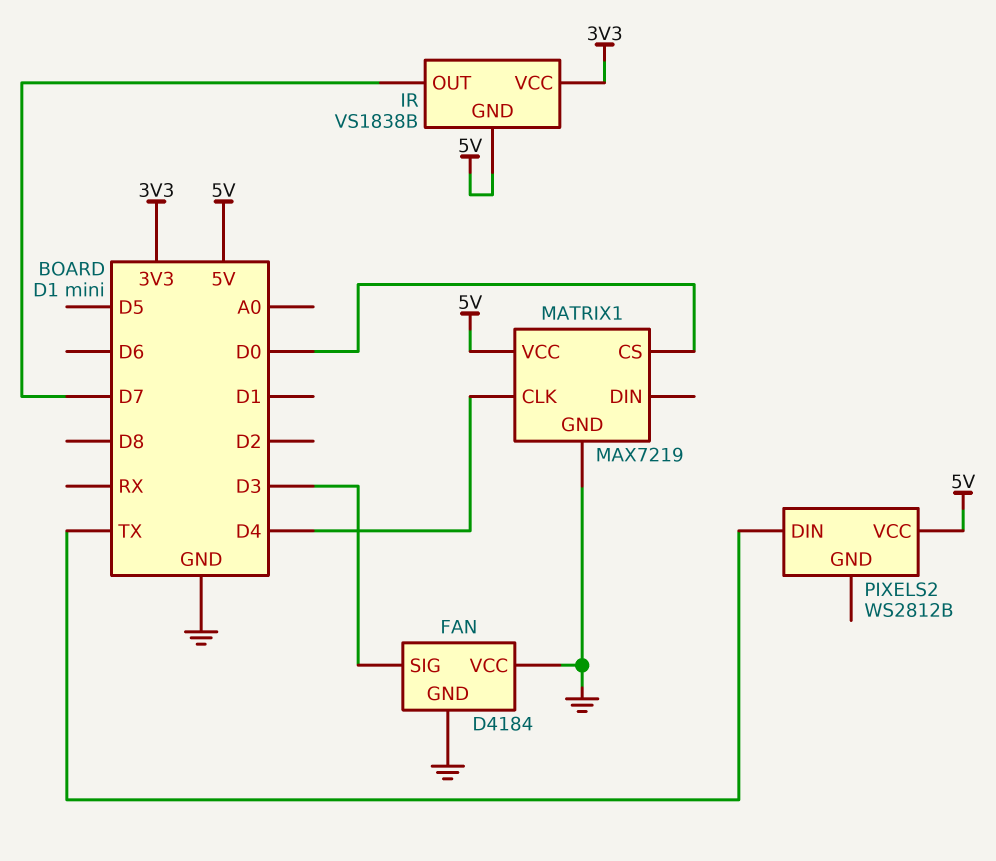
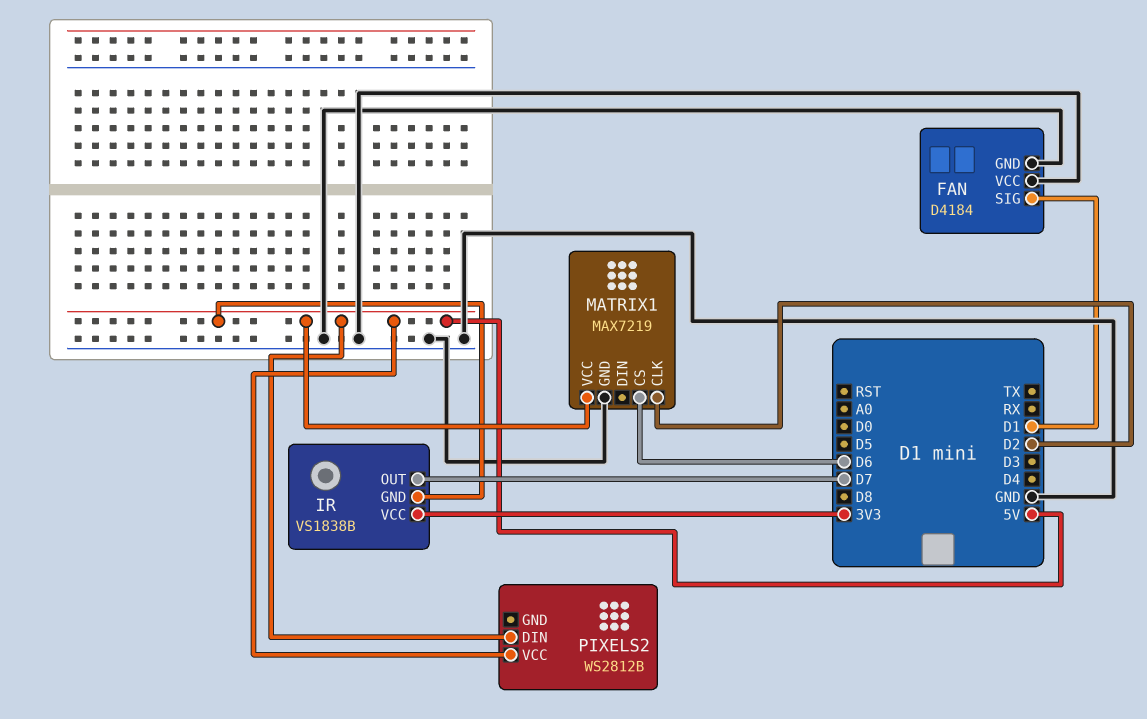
FAN pin SIG: D3 -> D1
MATRIX1 pin CLK: D4 -> D2
MATRIX1 pin CS: D0 -> D6
PIXELS2 pin DIN: TX -> 5V

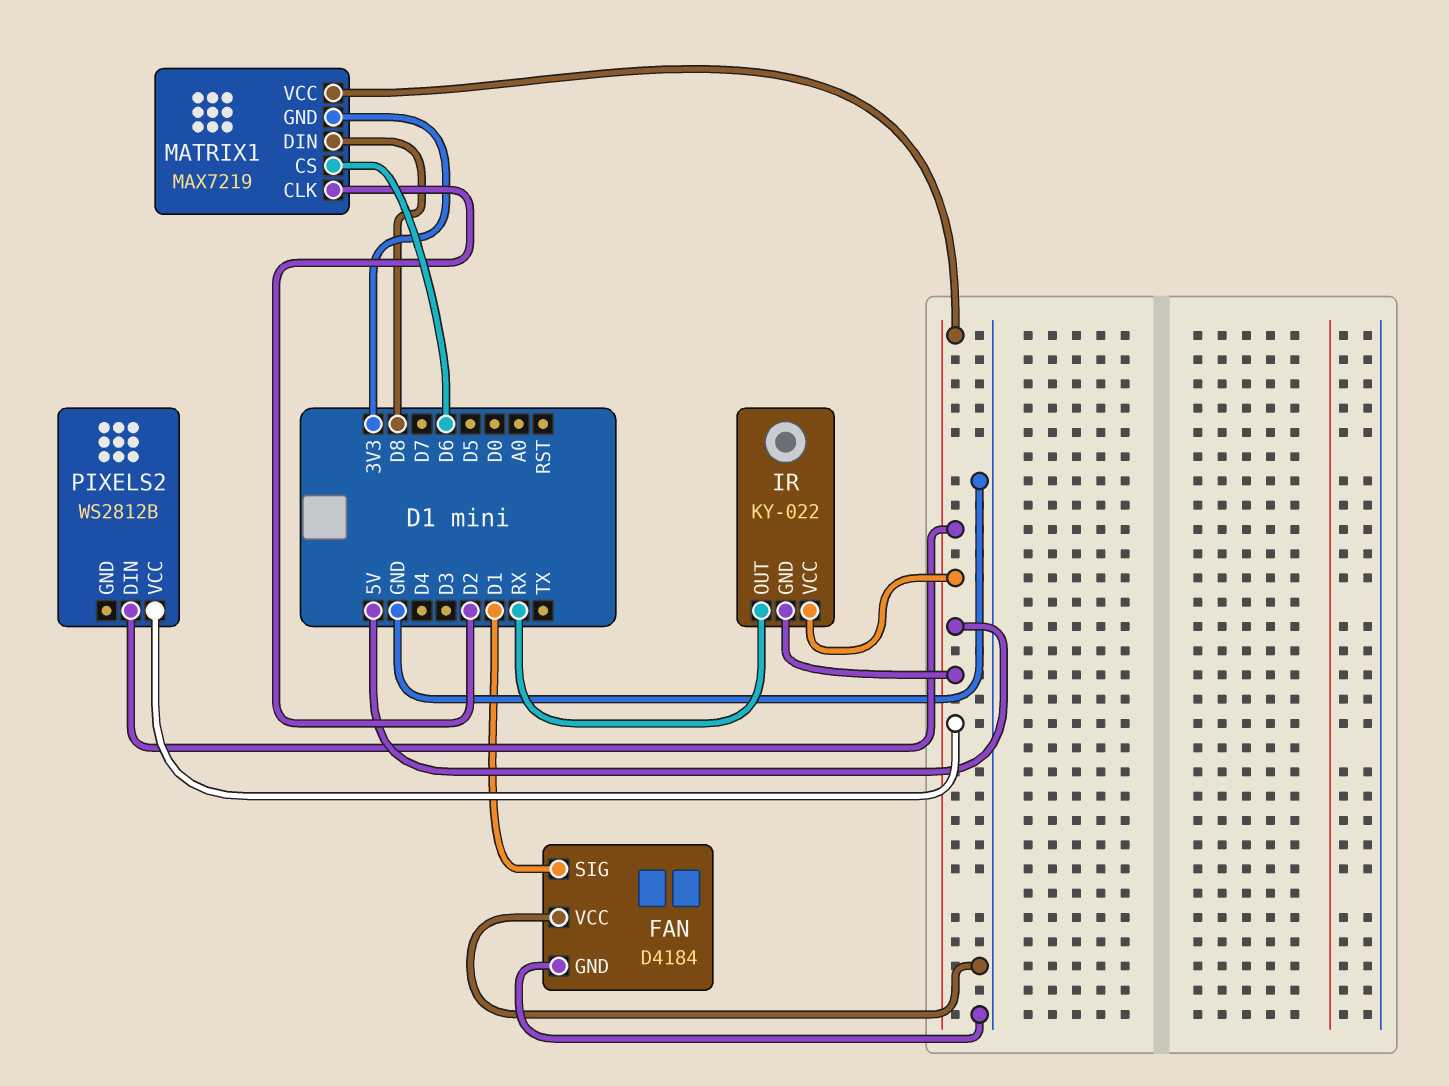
IR: VS1838B -> KY-022
IR pin OUT: D7 -> RX
IR pin VCC: 3V3 -> 5V
MATRIX1 pin DIN: none -> D8
MATRIX1 pin GND: GND -> 3V3

